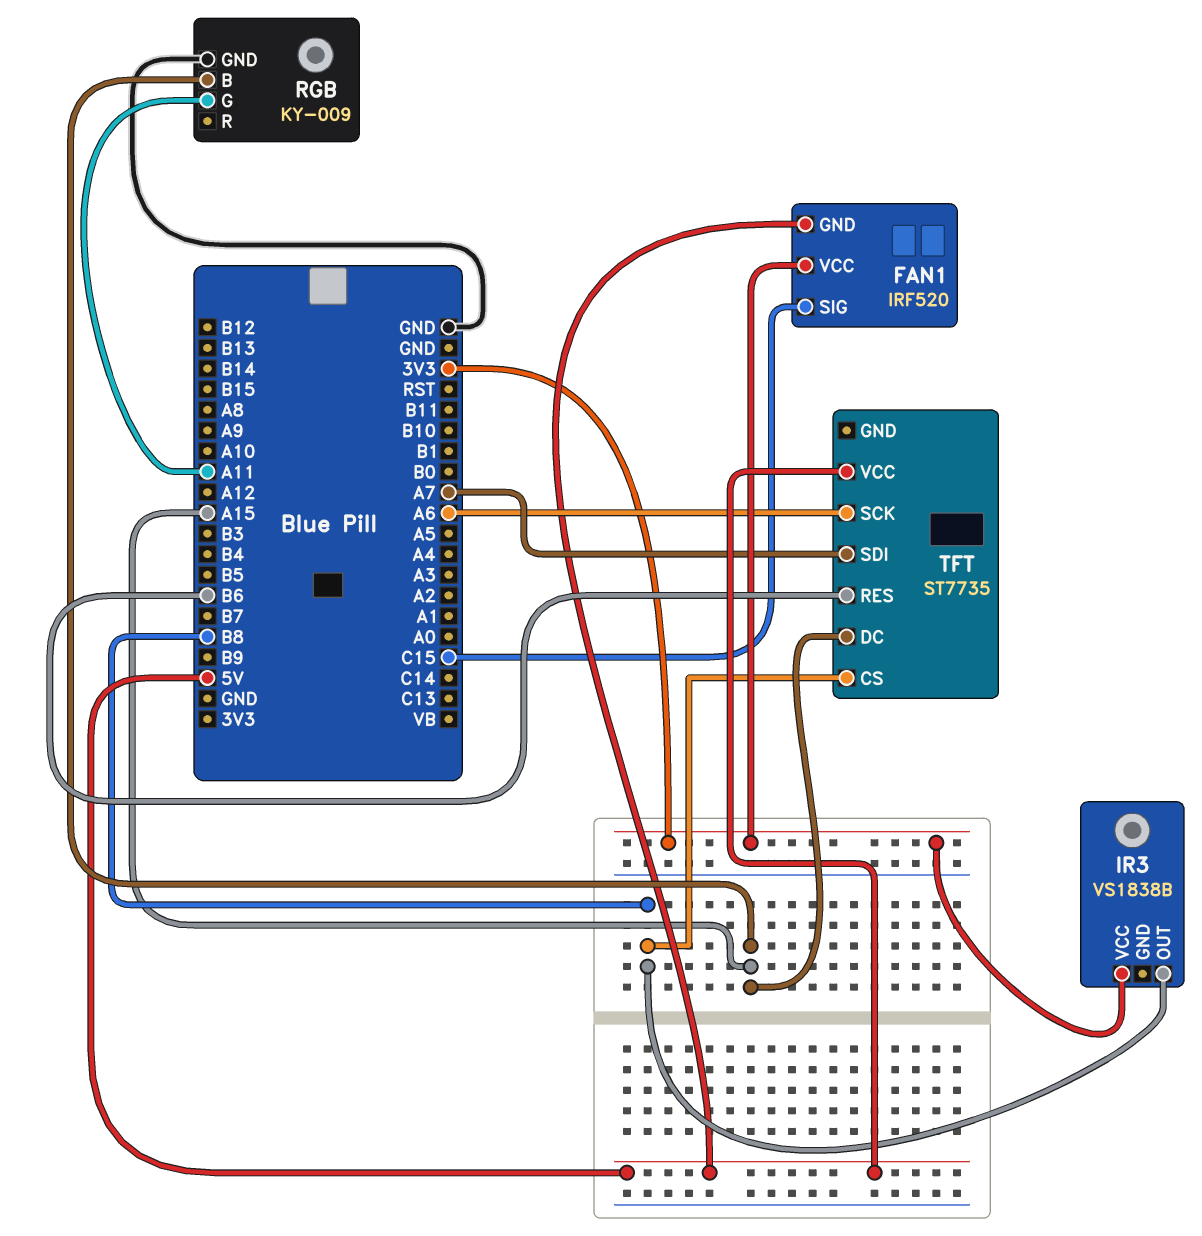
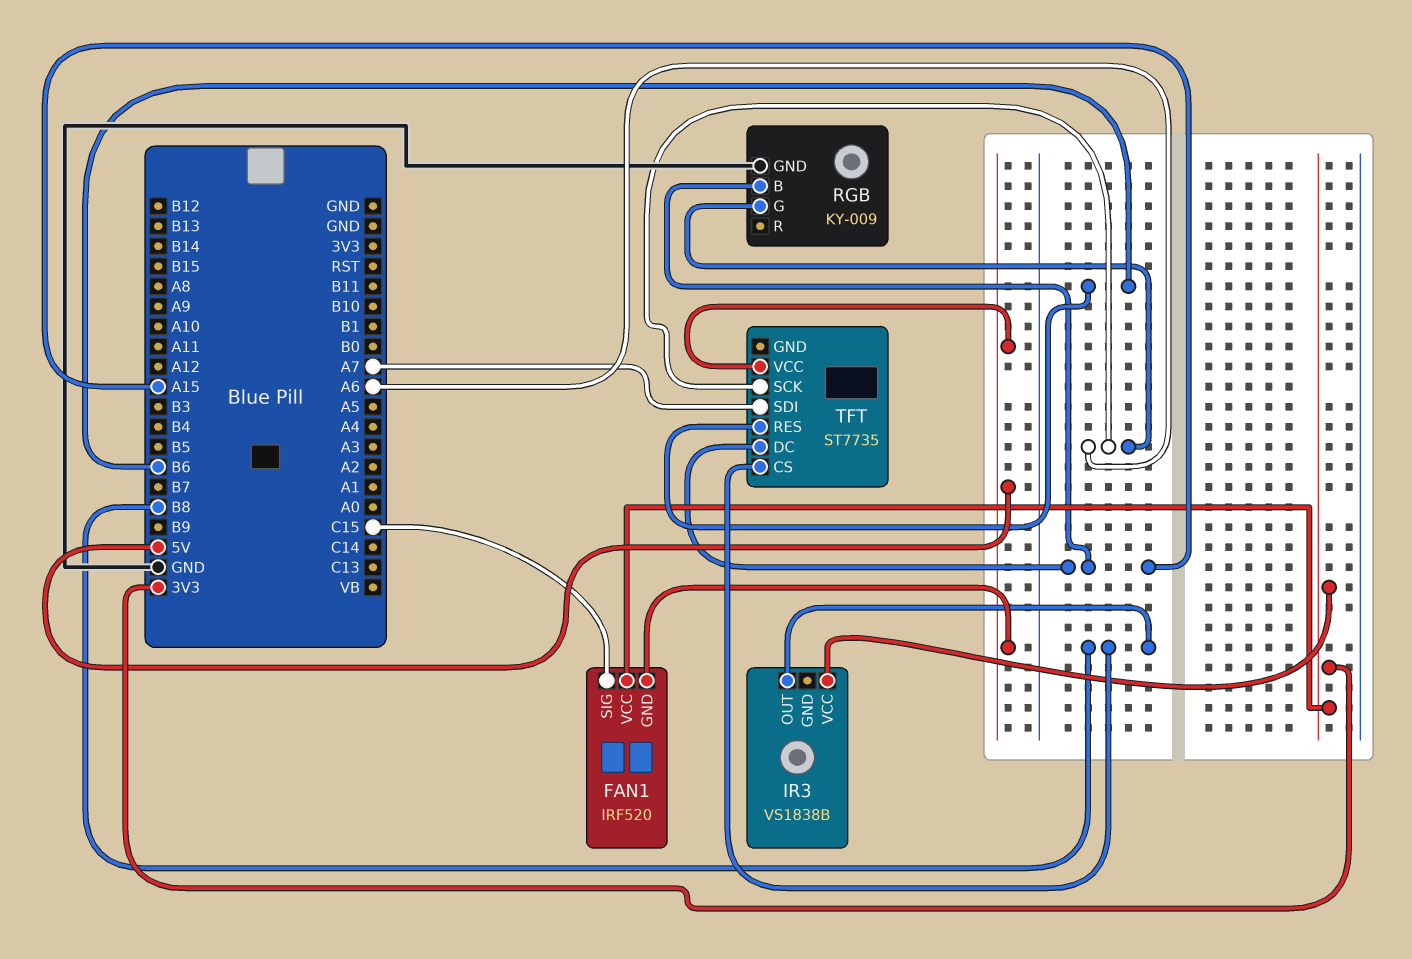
RGB pin G: A11 -> A6

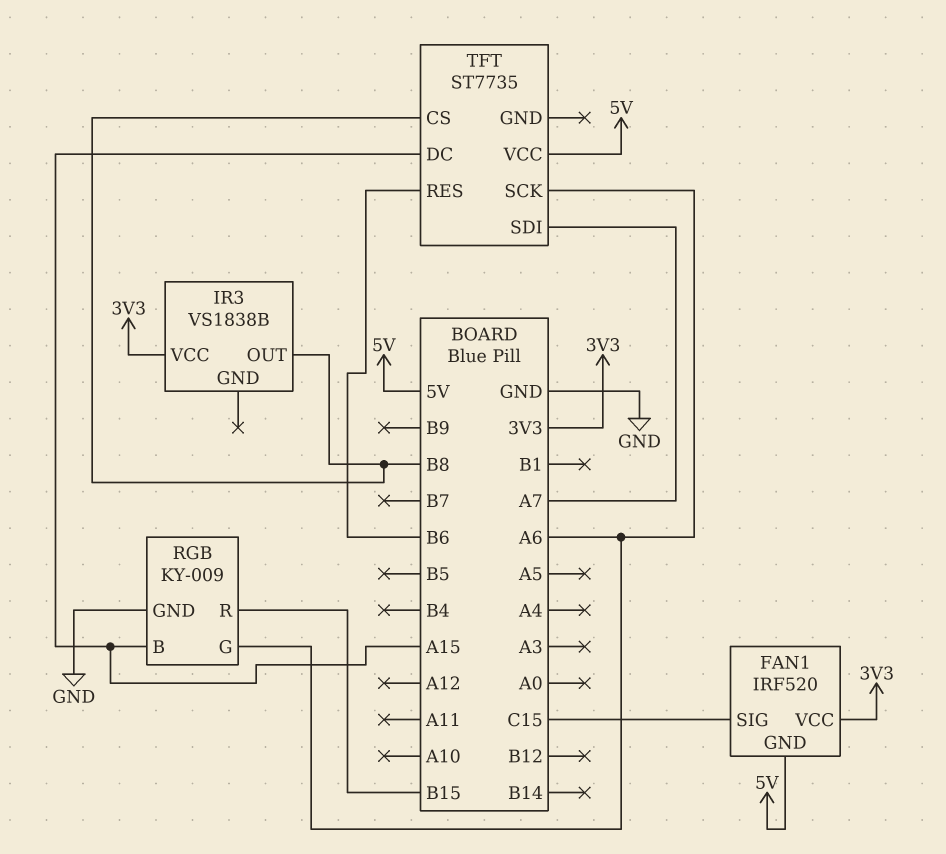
RGB pin R: none -> B15

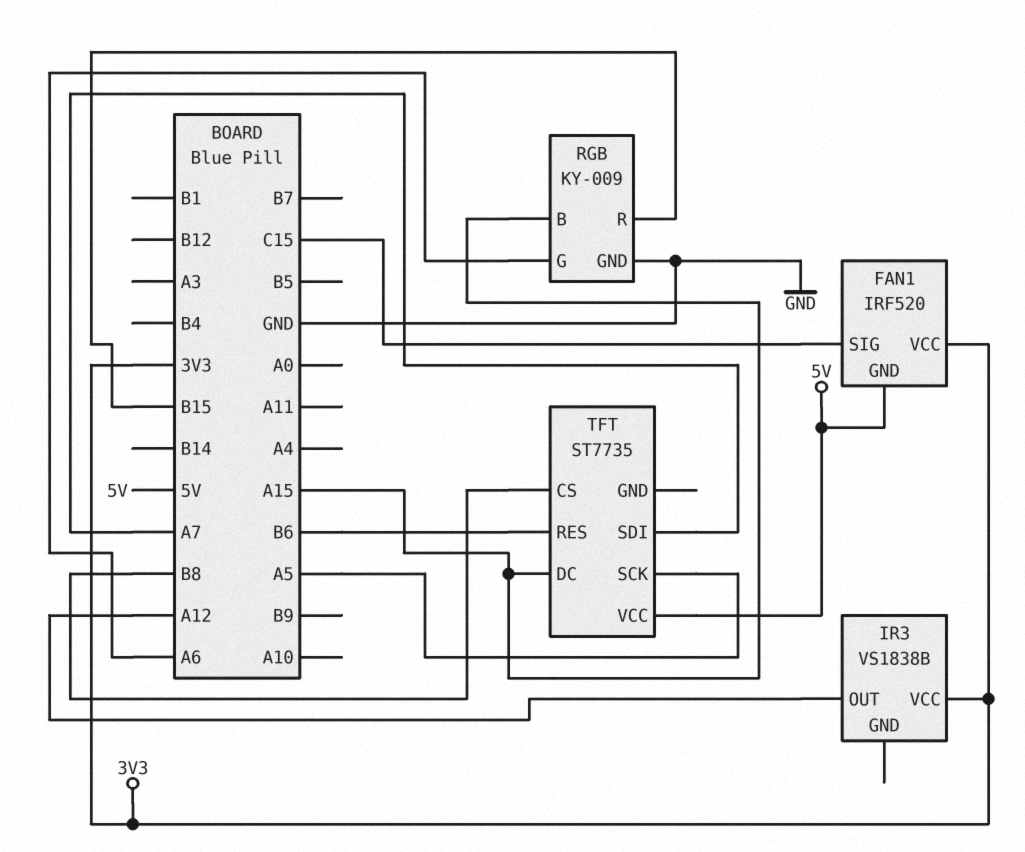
IR3 pin OUT: B8 -> A12
TFT pin SCK: A6 -> A5

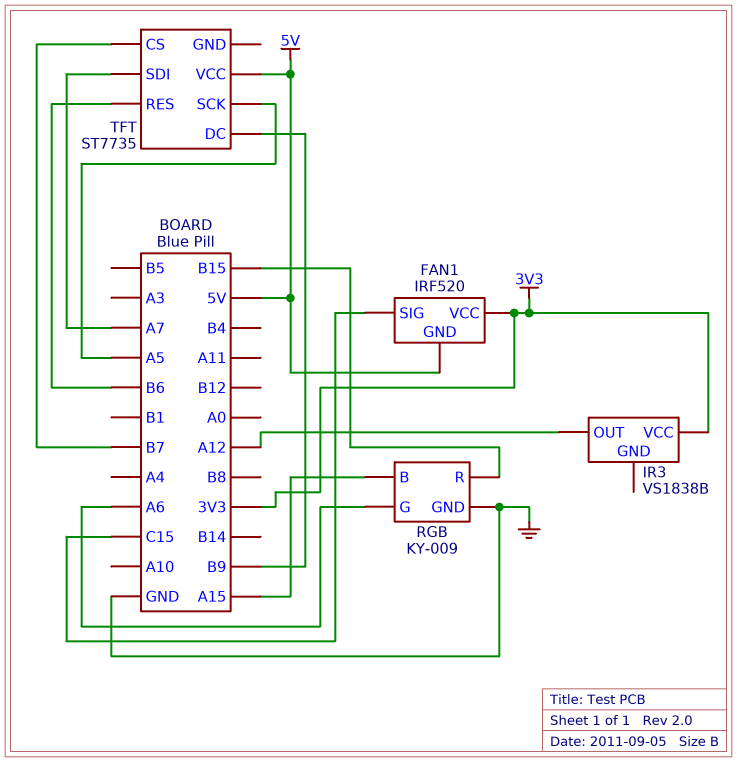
TFT pin CS: B8 -> B7
TFT pin DC: A15 -> B9

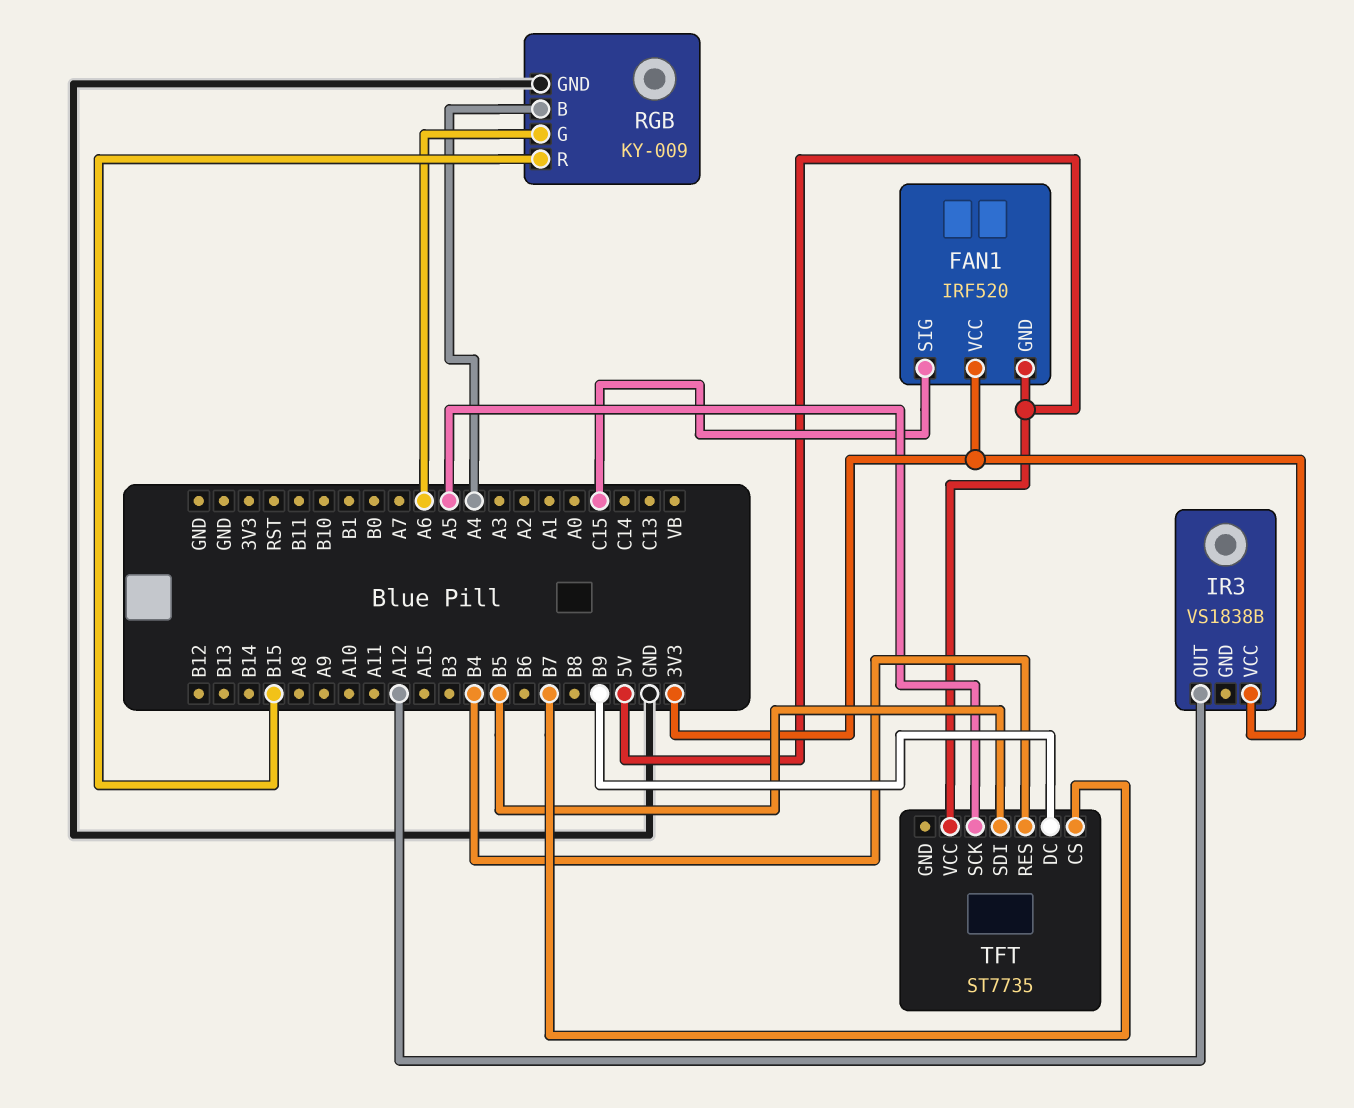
RGB pin B: A15 -> A4
TFT pin RES: B6 -> B4
TFT pin SDI: A7 -> B5

